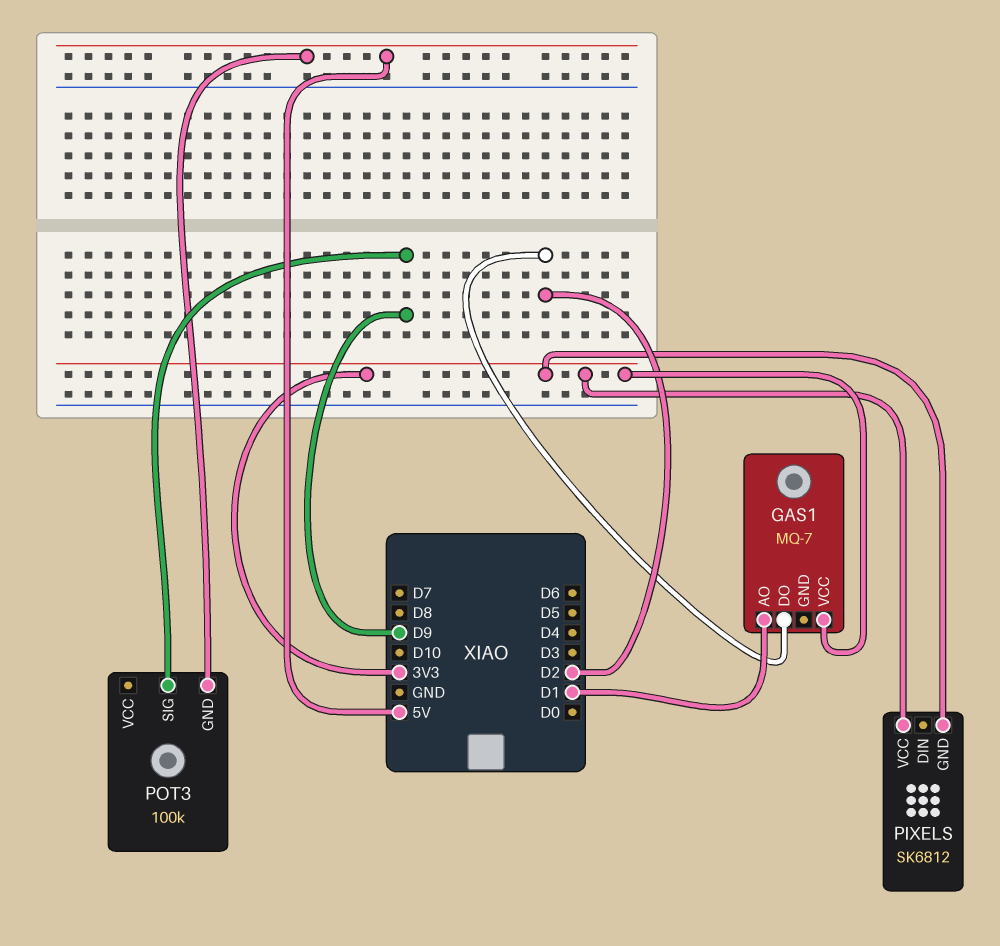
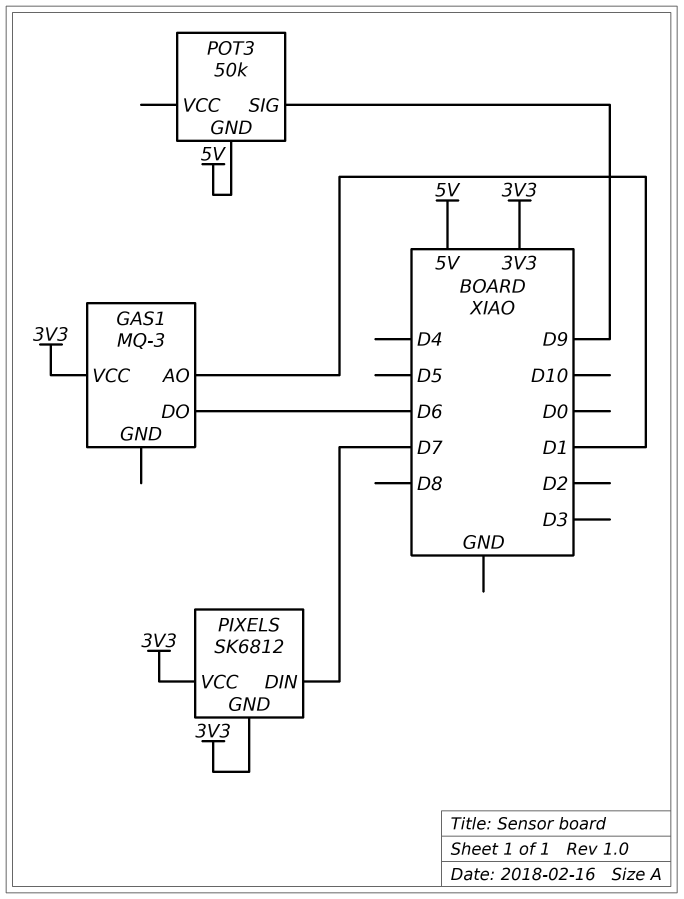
GAS1: MQ-7 -> MQ-3
GAS1 pin DO: D2 -> D6
PIXELS pin DIN: none -> D7
POT3: 100k -> 50k

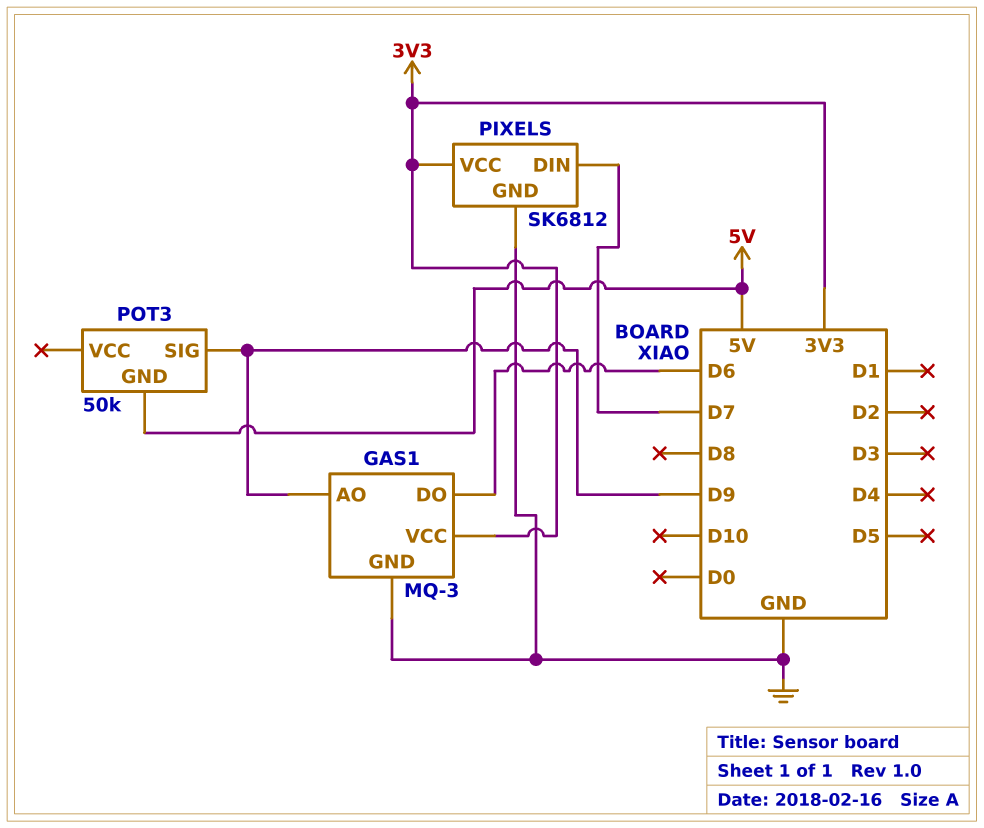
GAS1 pin AO: D1 -> D9
GAS1 pin GND: none -> GND
PIXELS pin GND: 3V3 -> GND

